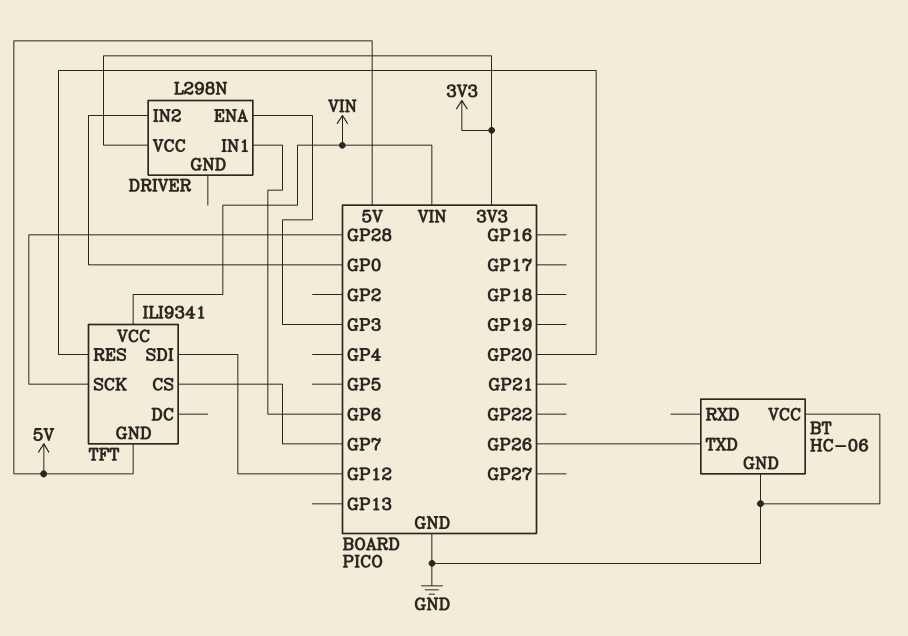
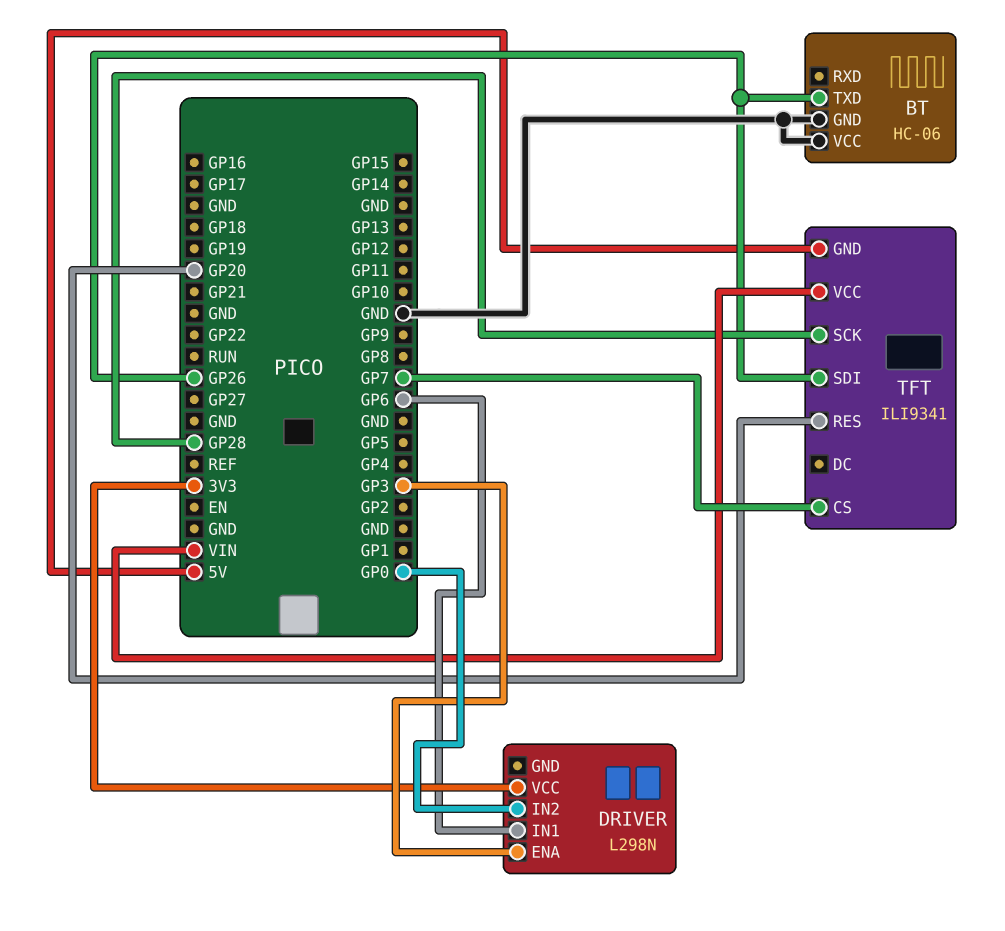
TFT pin SDI: GP12 -> GP26

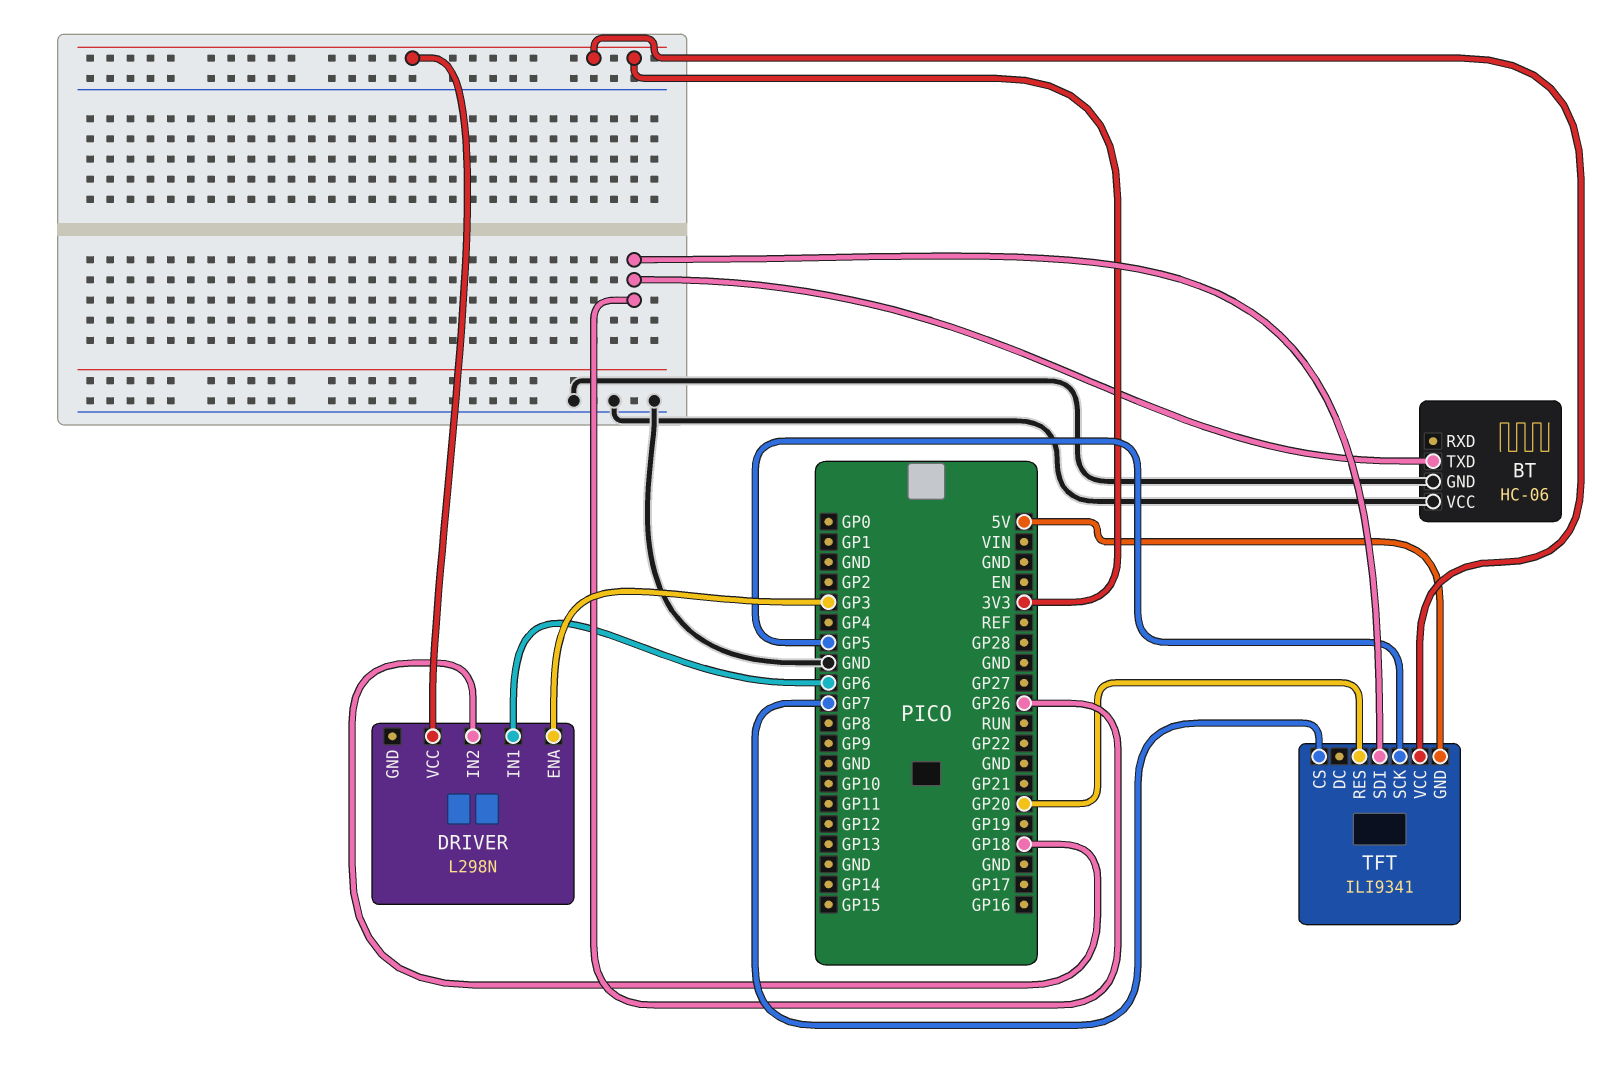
DRIVER pin IN2: GP0 -> GP18
TFT pin SCK: GP28 -> GP5
TFT pin VCC: VIN -> 3V3

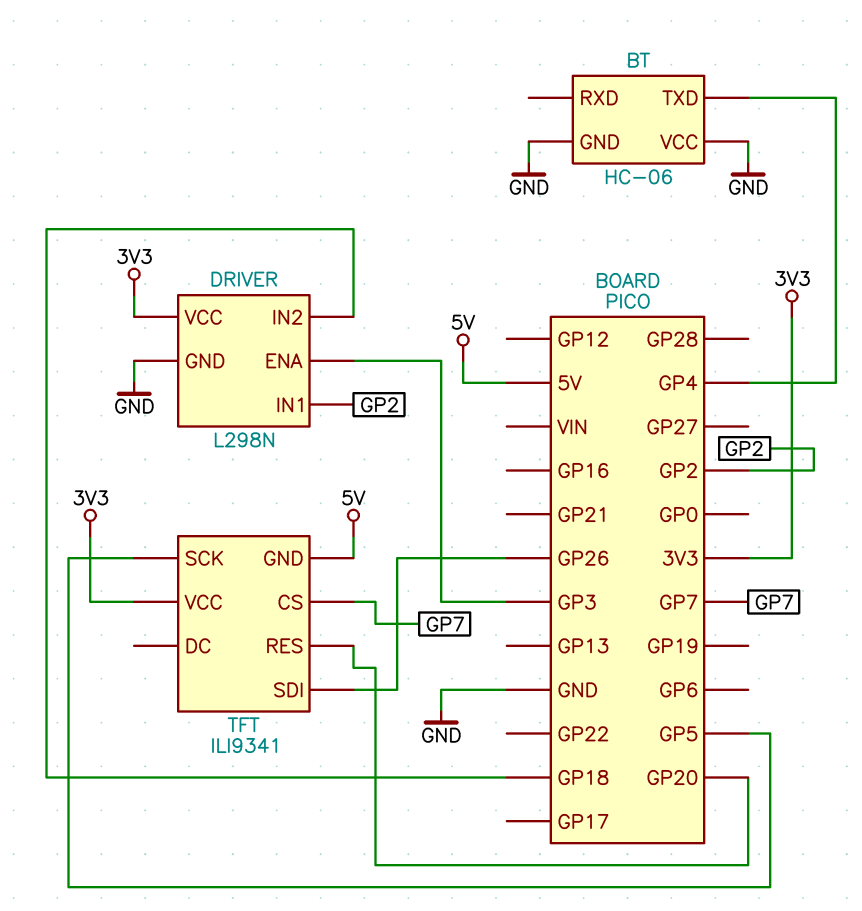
BT pin TXD: GP26 -> GP4
DRIVER pin GND: none -> GND
DRIVER pin IN1: GP6 -> GP2

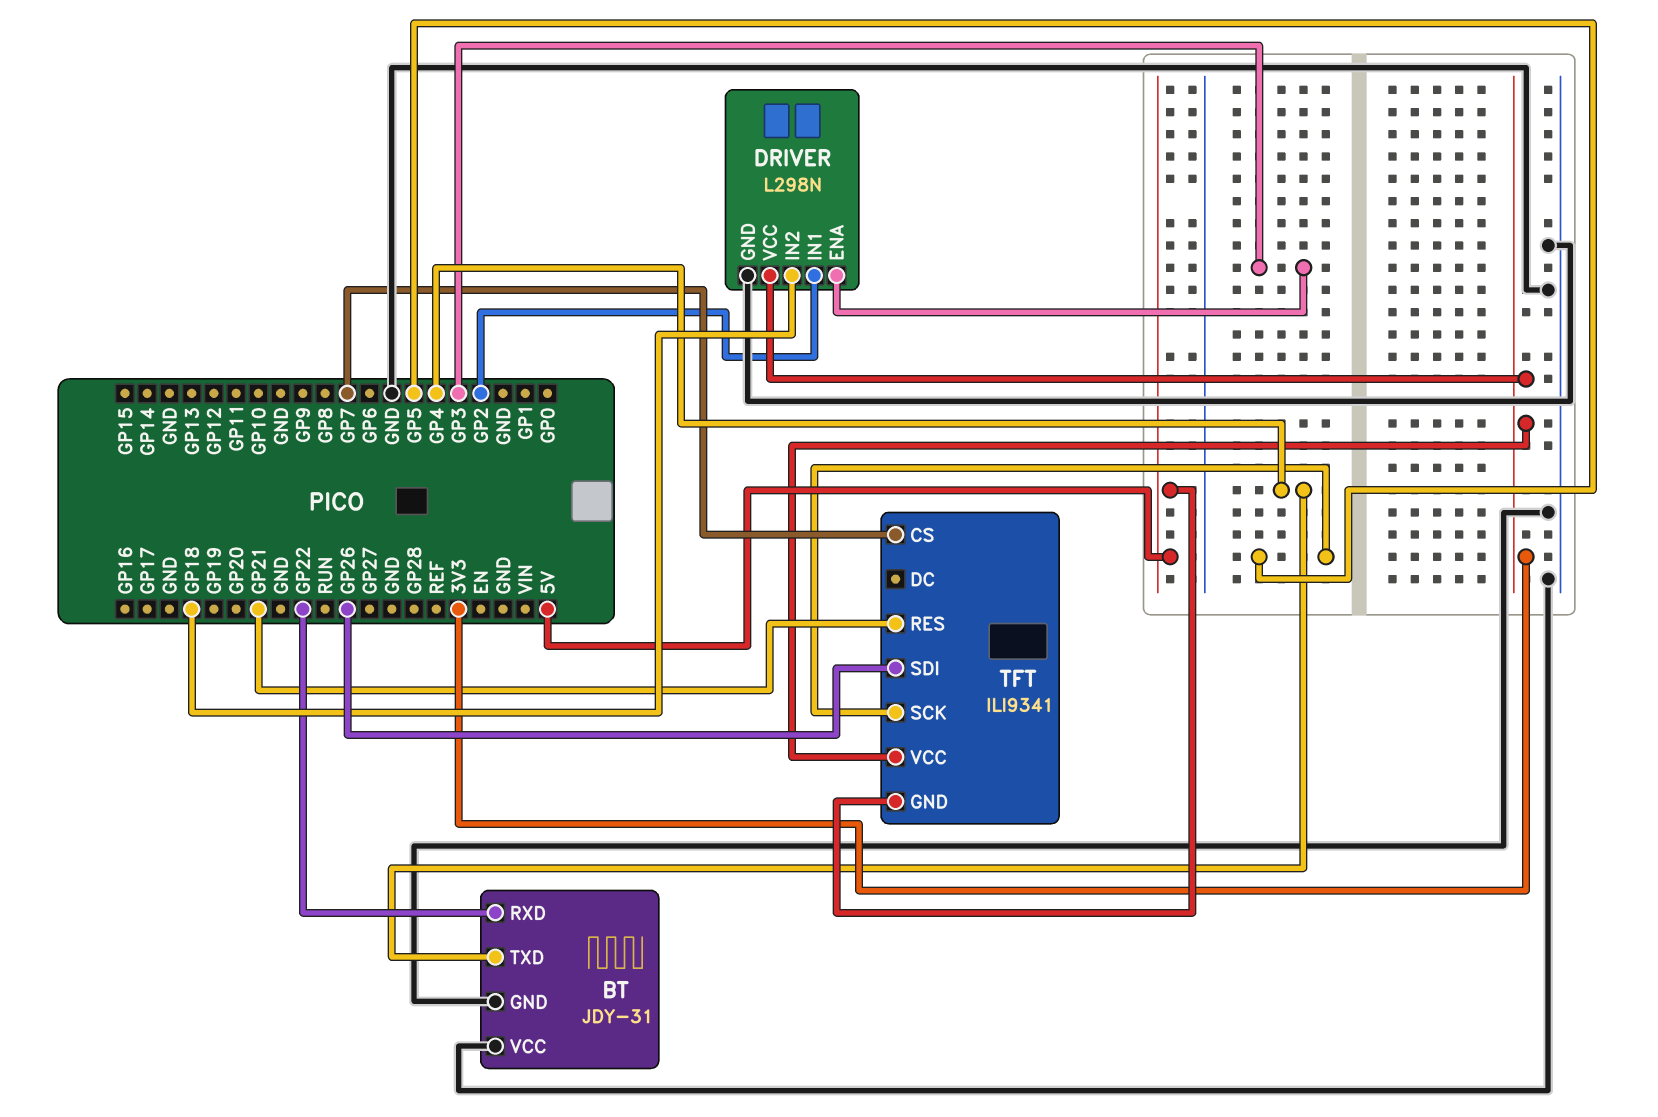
BT: HC-06 -> JDY-31
BT pin RXD: none -> GP22
TFT pin RES: GP20 -> GP21

